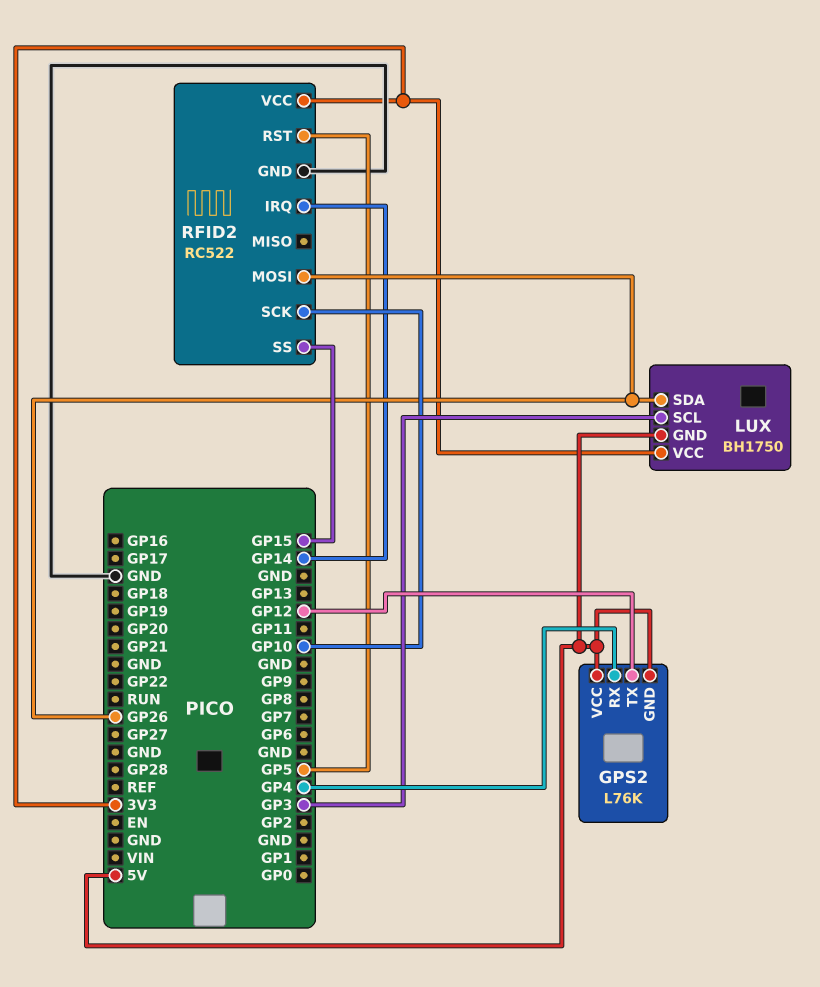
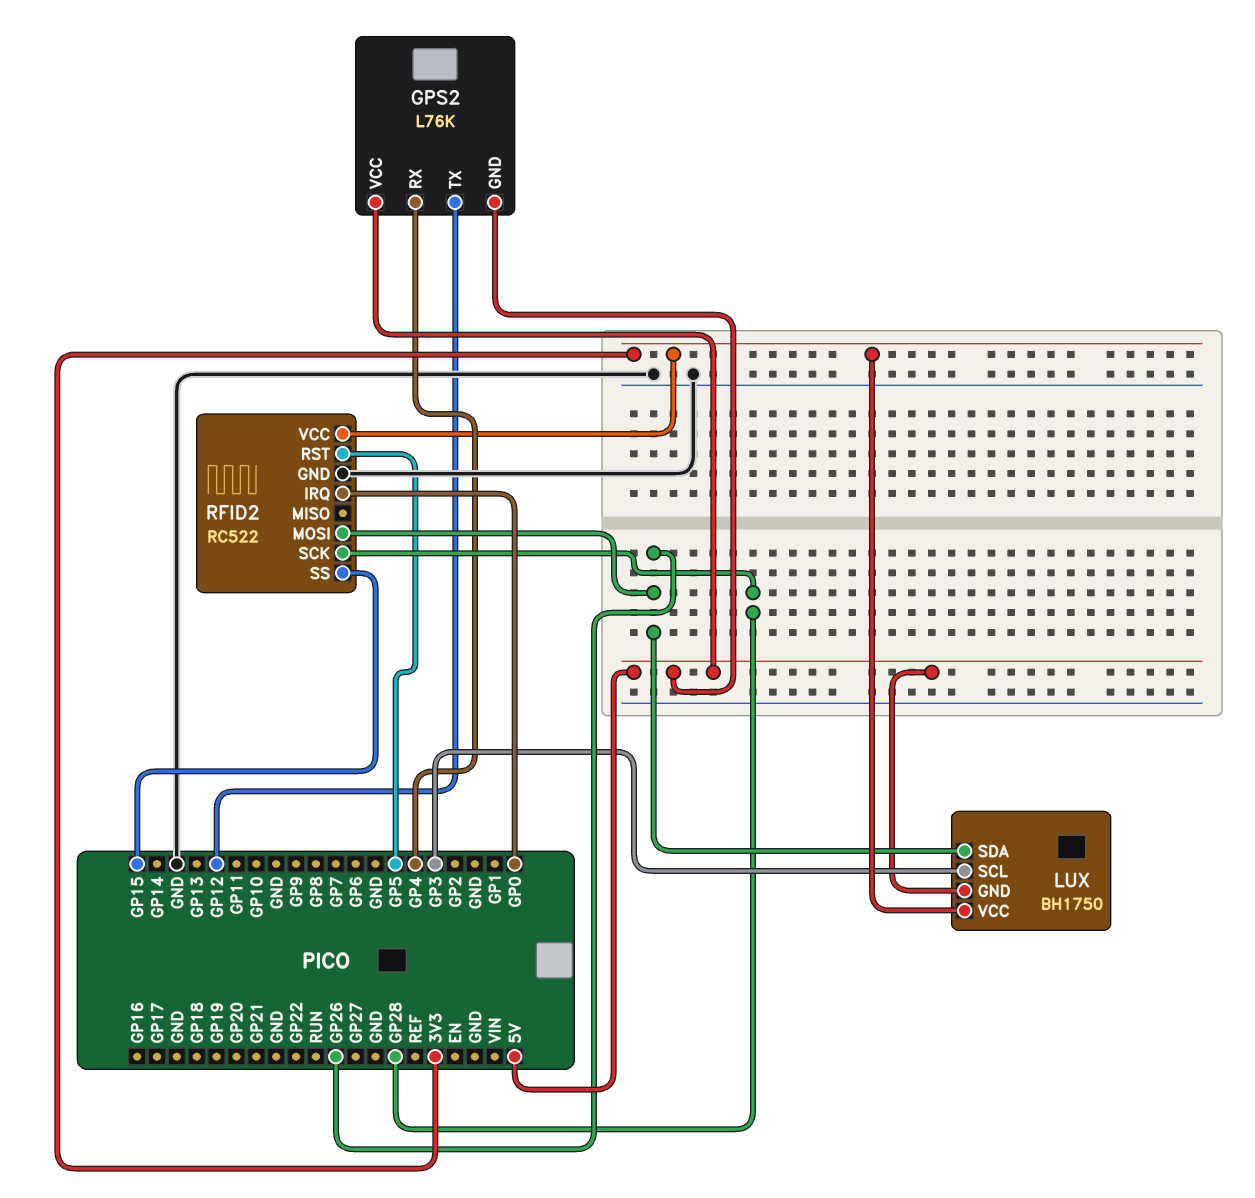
RFID2 pin IRQ: GP14 -> GP0
RFID2 pin SCK: GP10 -> GP28

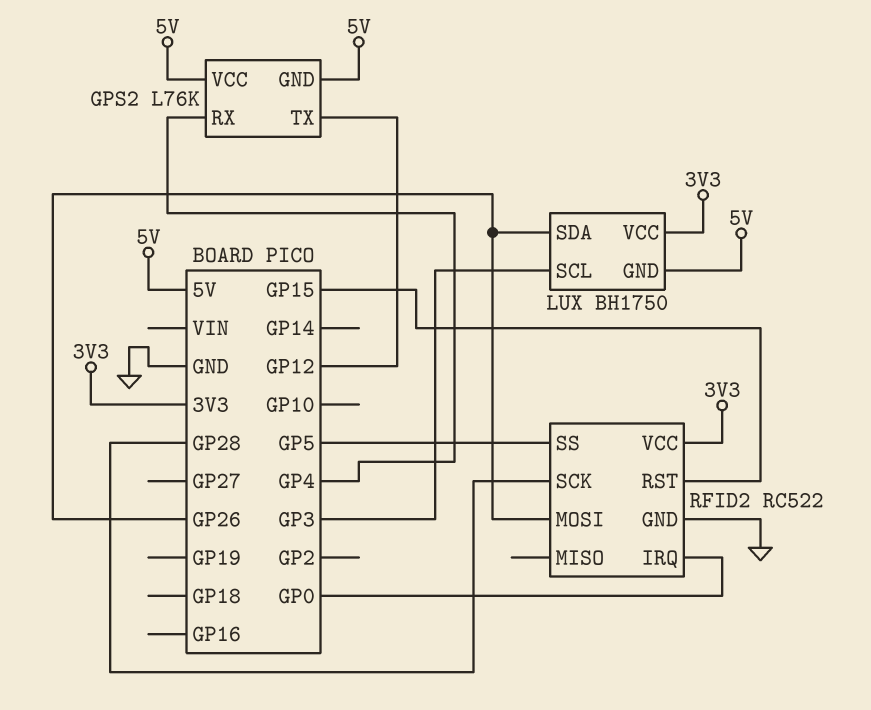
RFID2 pin RST: GP5 -> GP15
RFID2 pin SS: GP15 -> GP5

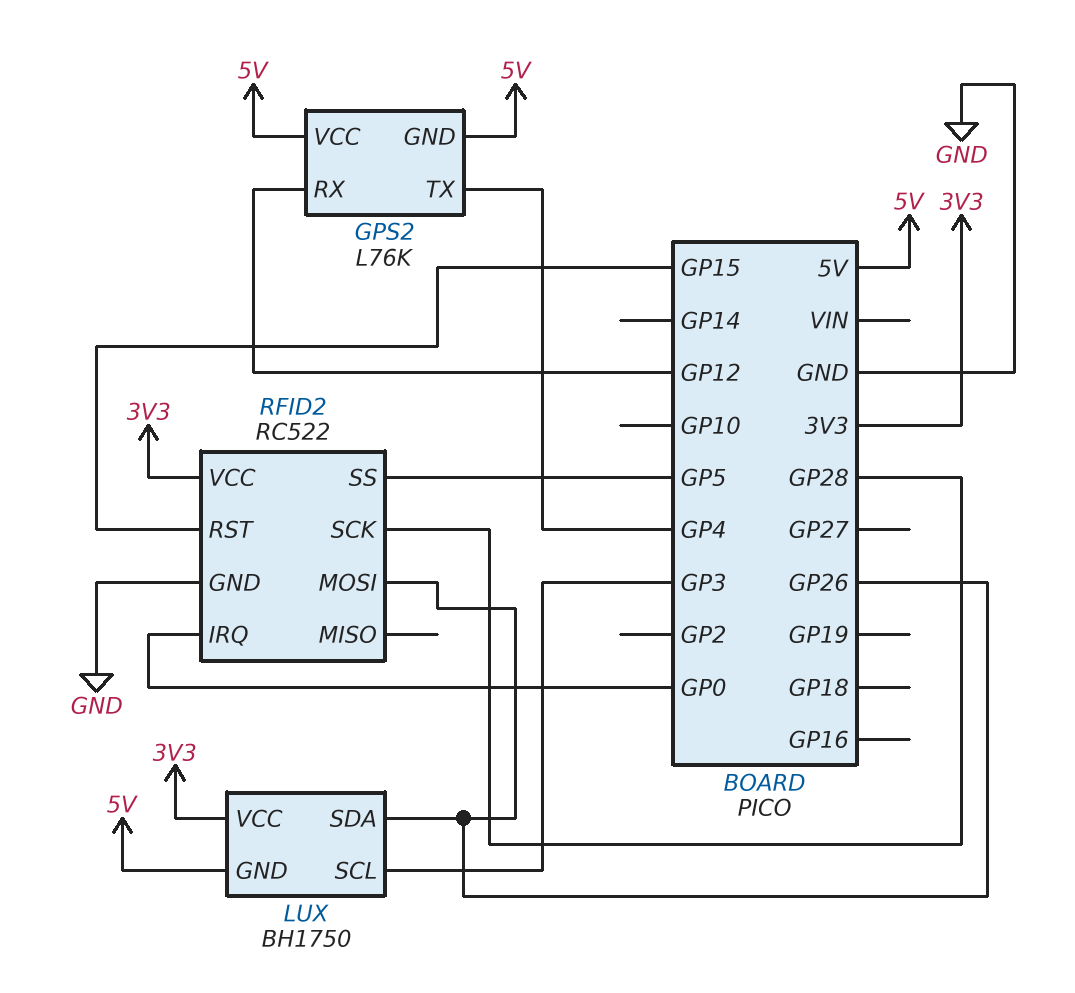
GPS2 pin RX: GP4 -> GP12
GPS2 pin TX: GP12 -> GP4

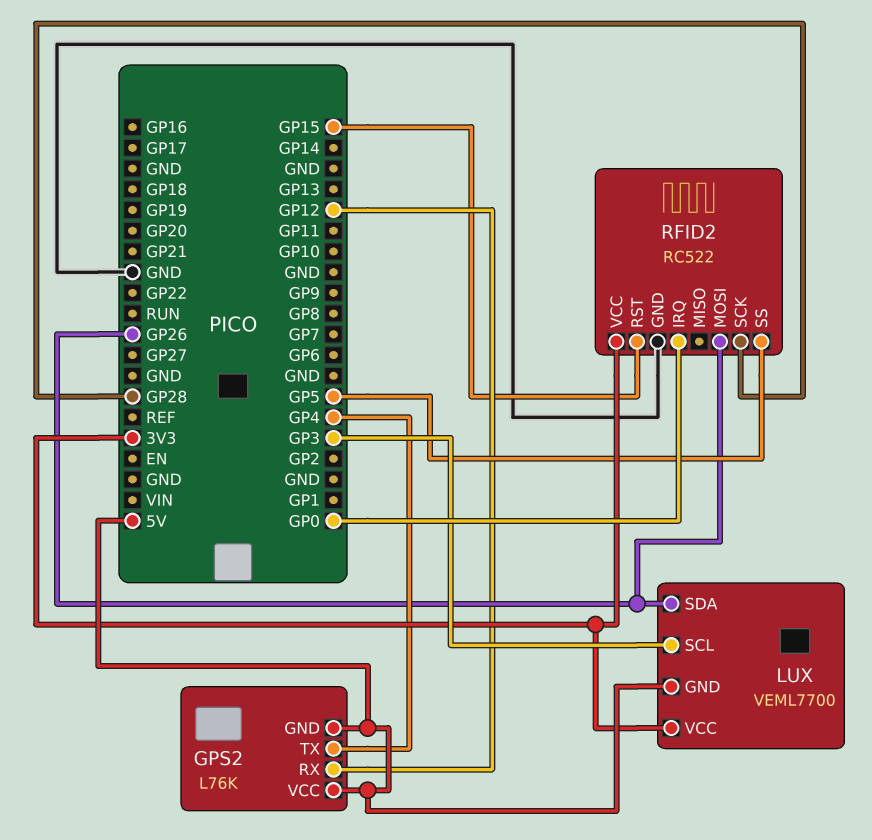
LUX: BH1750 -> VEML7700

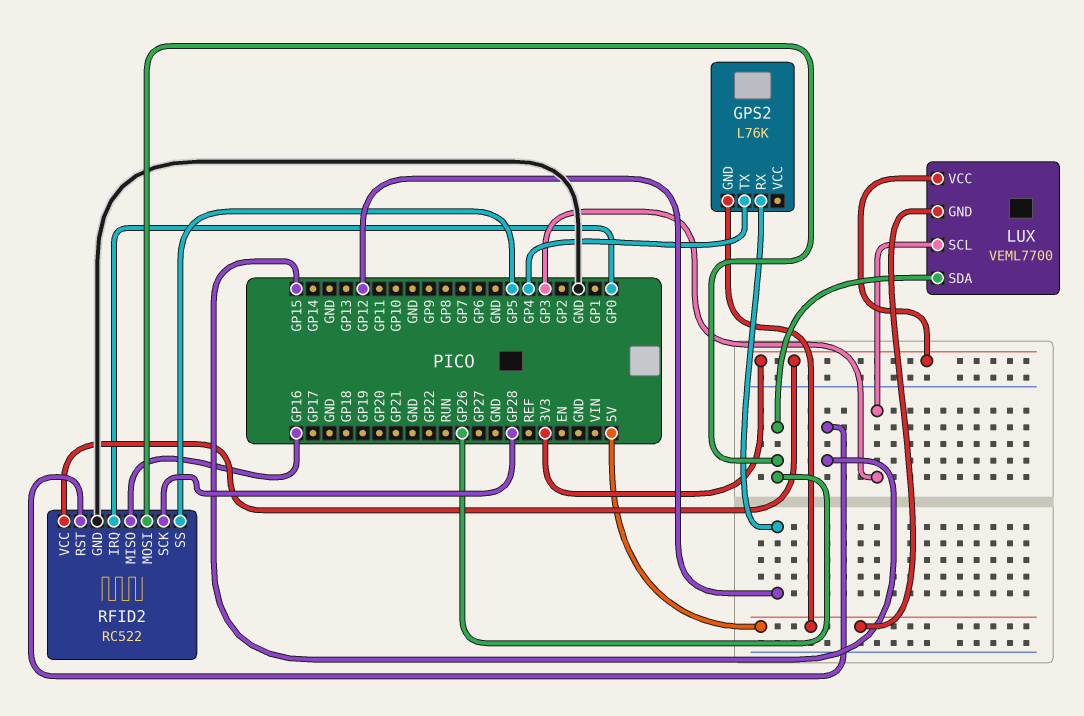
GPS2 pin VCC: 5V -> none
RFID2 pin MISO: none -> GP16

